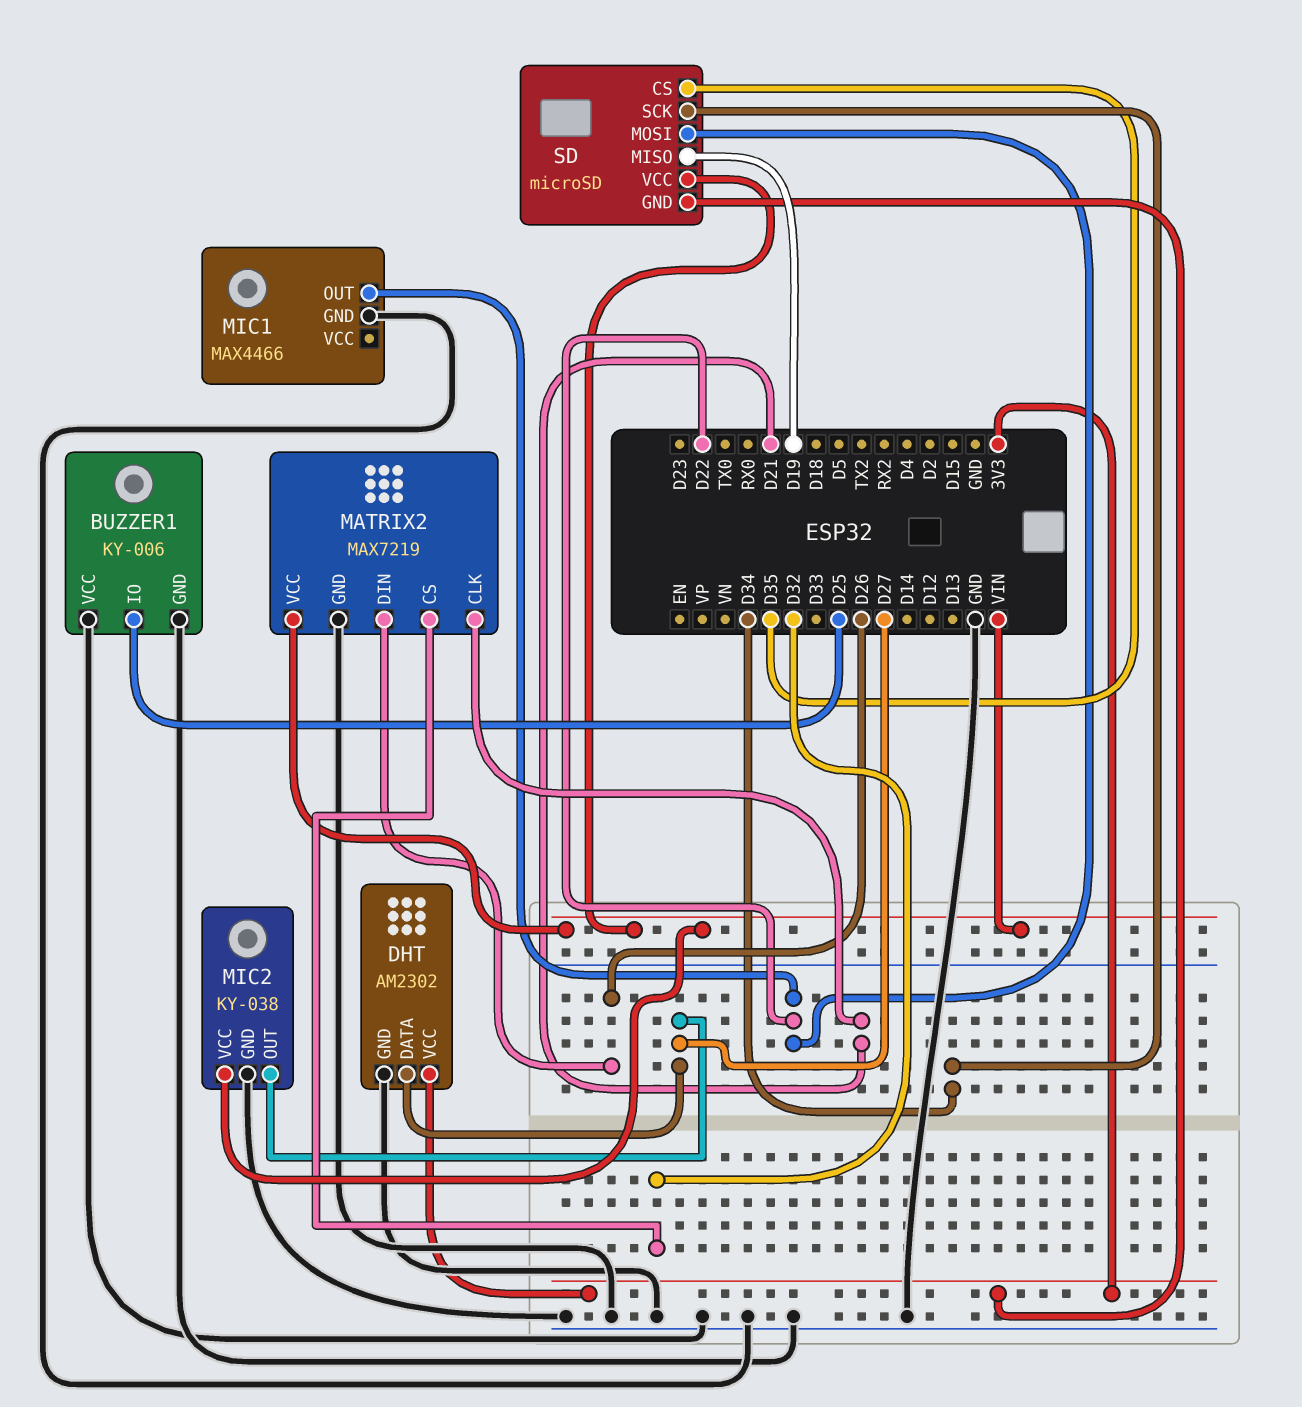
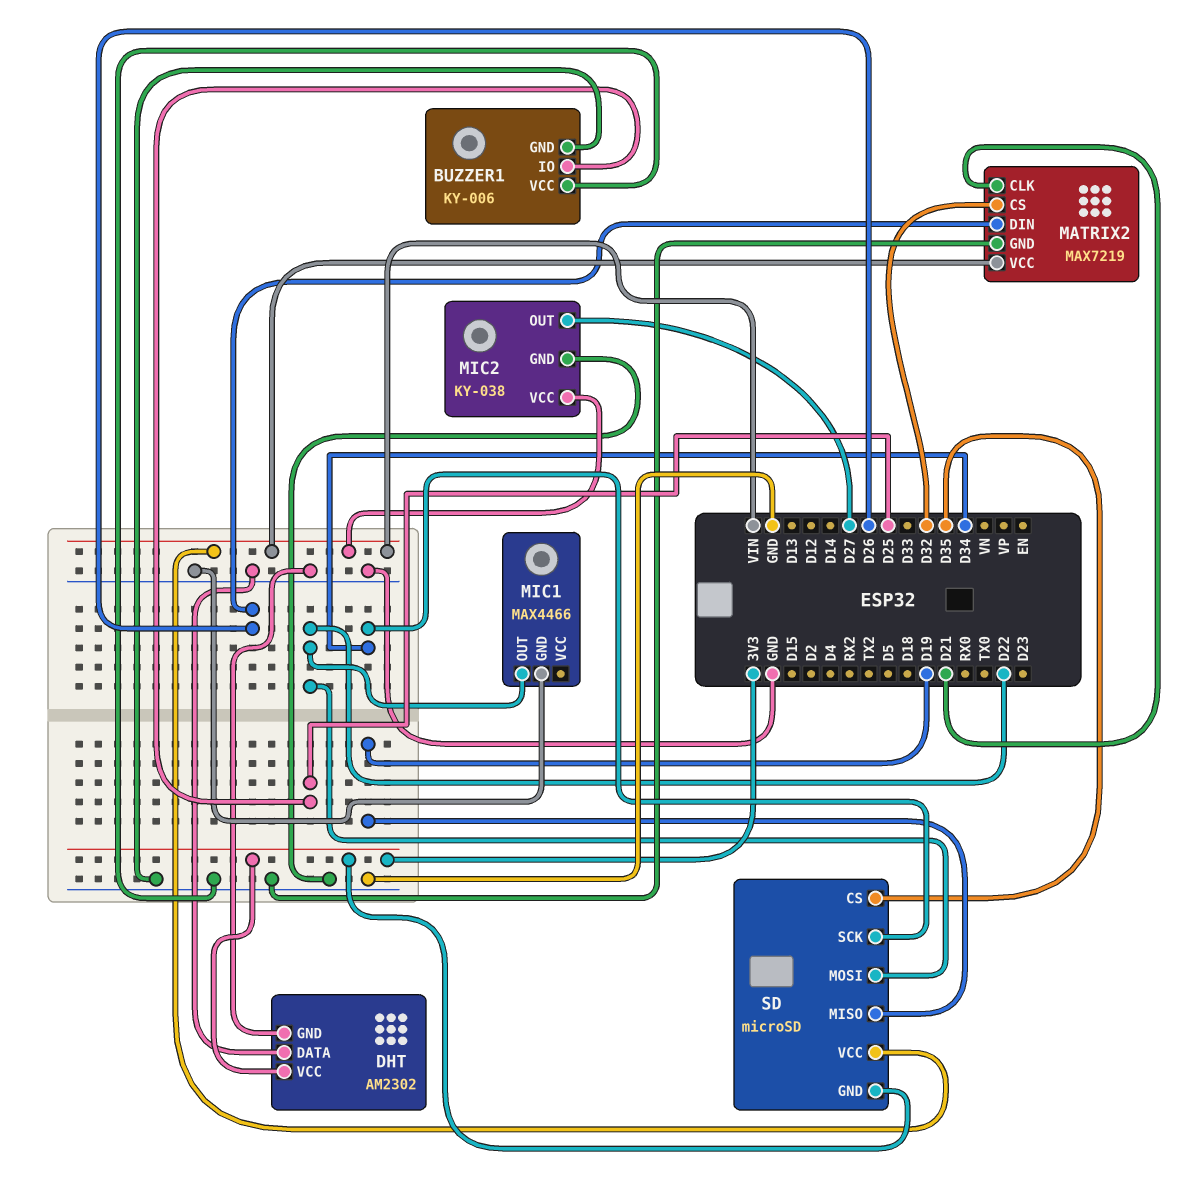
DHT pin DATA: D27 -> GND

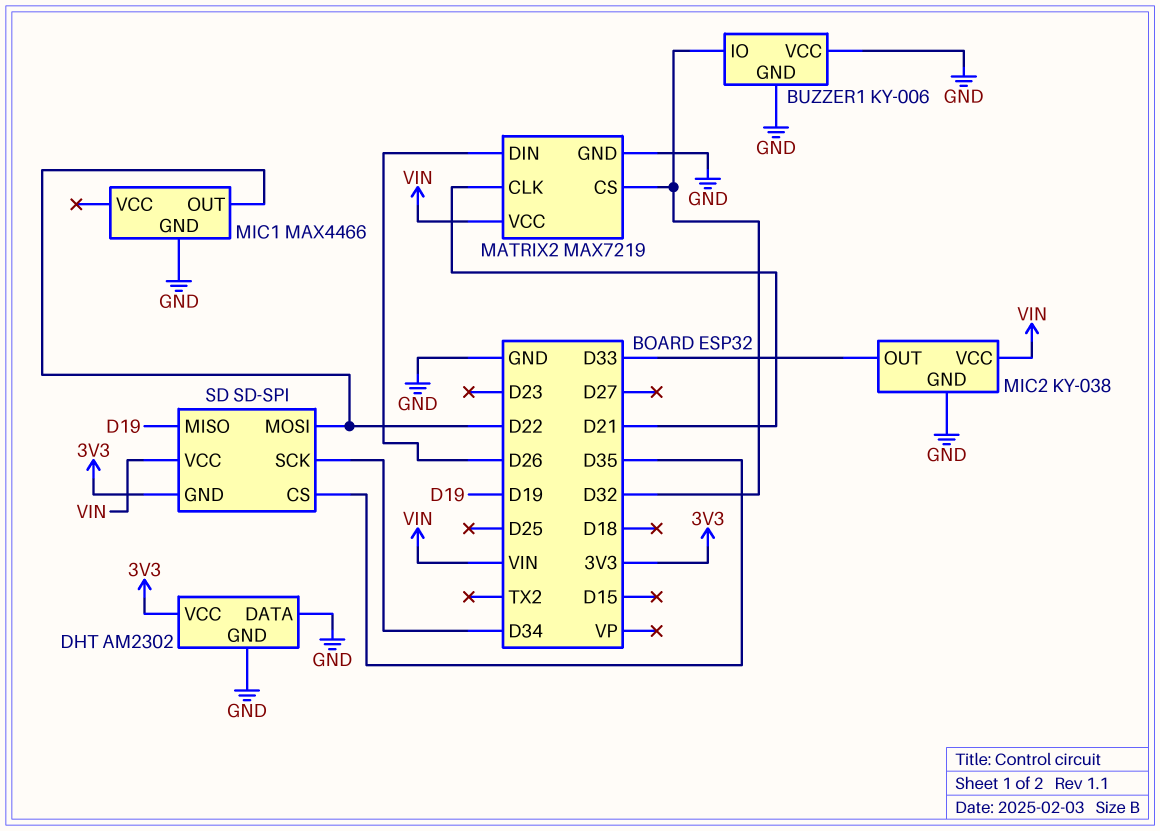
BUZZER1 pin IO: D25 -> D32
MIC2 pin OUT: D27 -> D33
SD: microSD -> SD-SPI

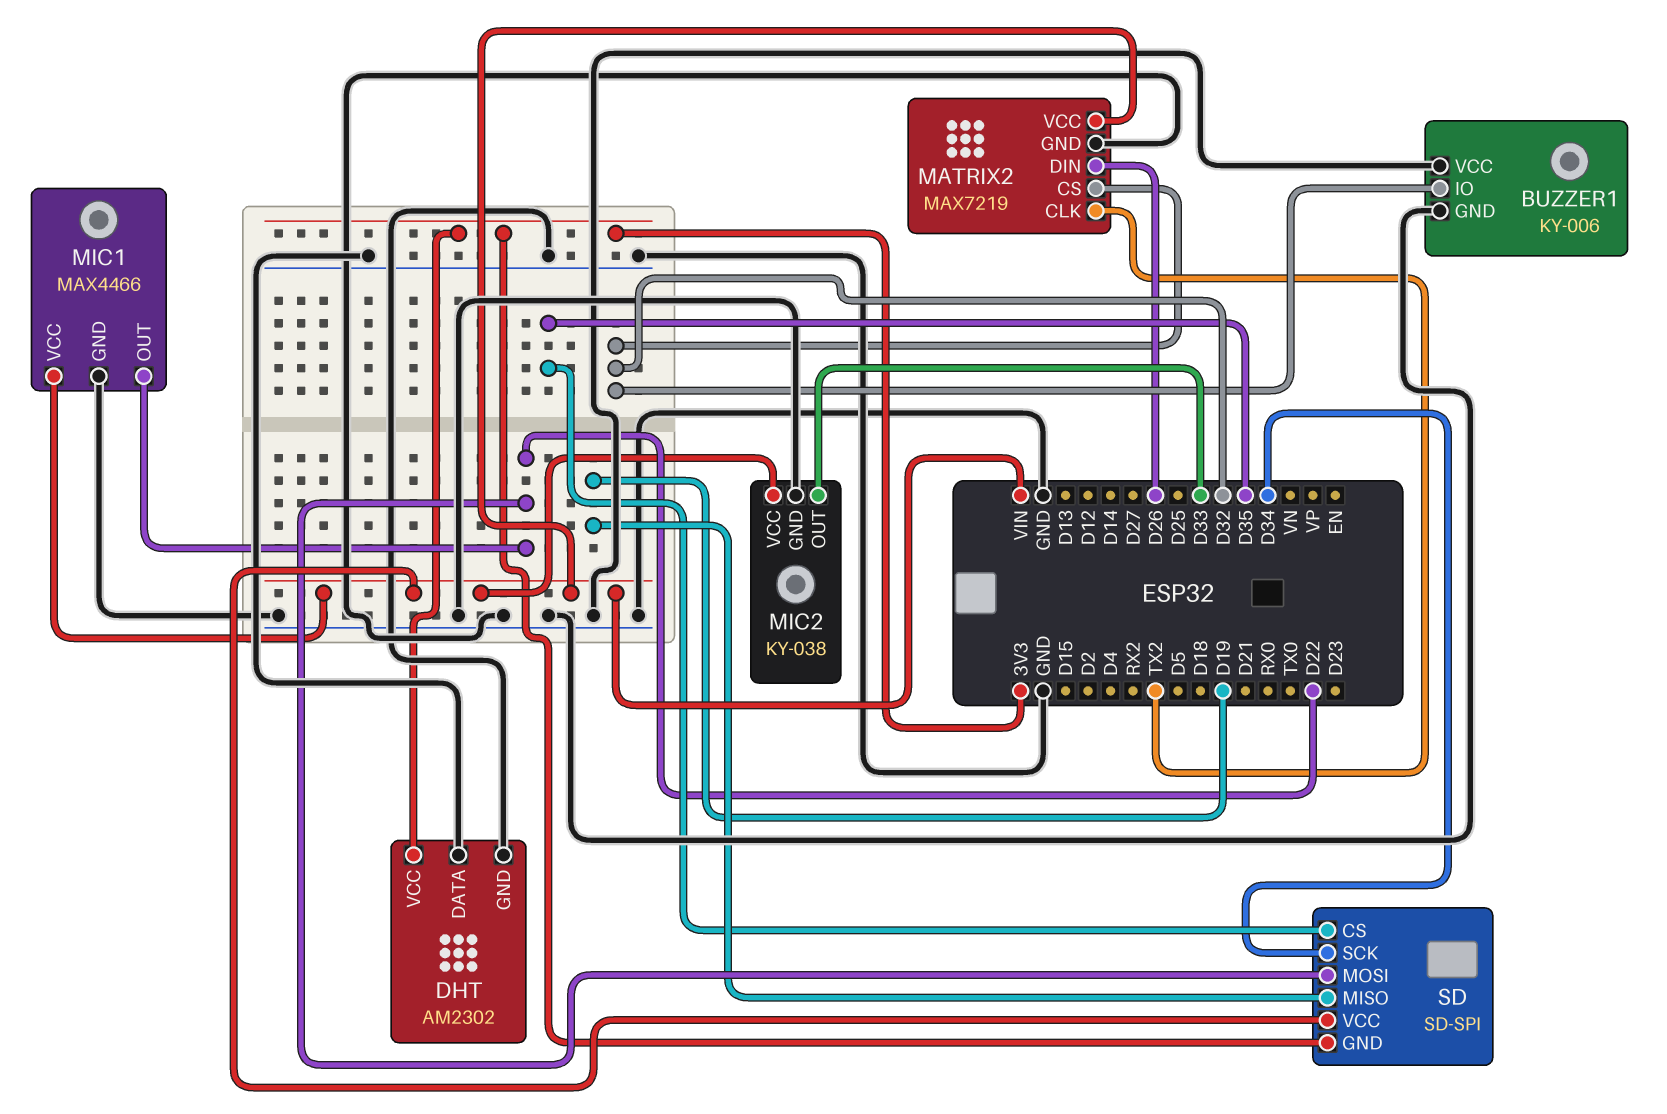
MATRIX2 pin CLK: D21 -> TX2
MIC1 pin VCC: none -> VIN

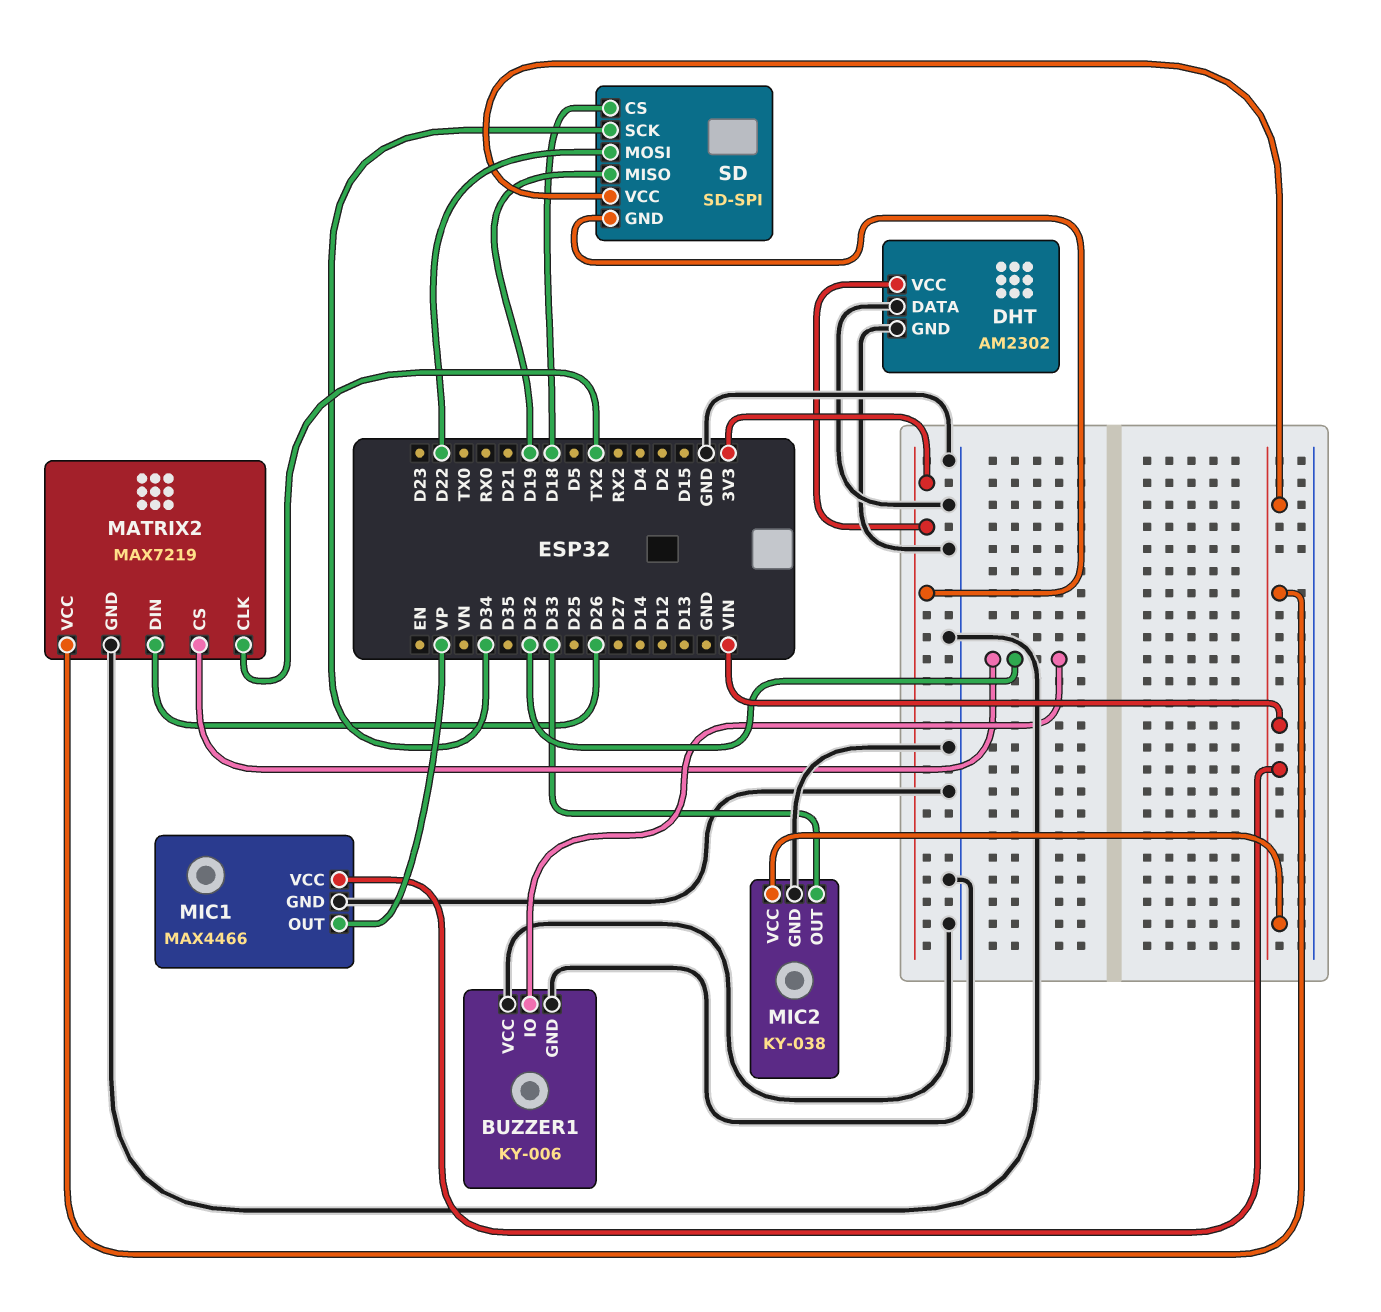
MIC1 pin OUT: D22 -> VP
SD pin CS: D35 -> D18

